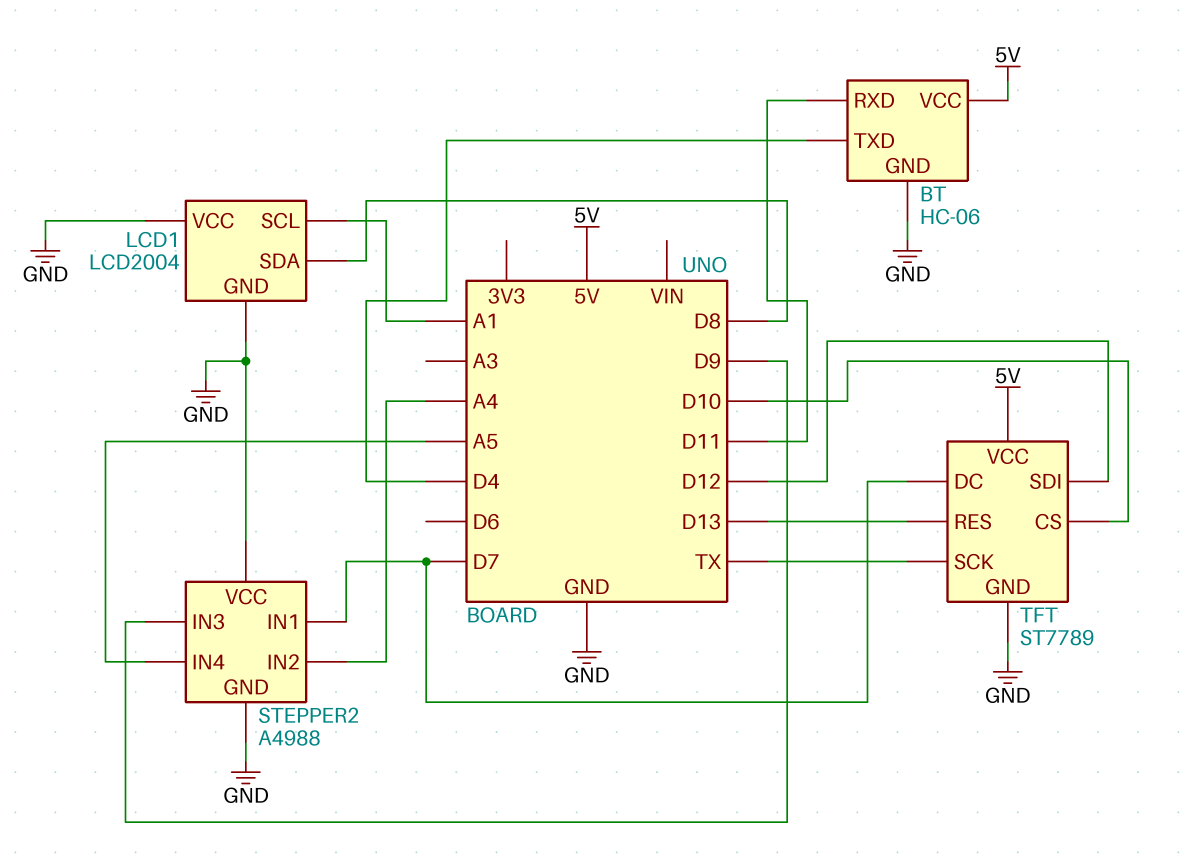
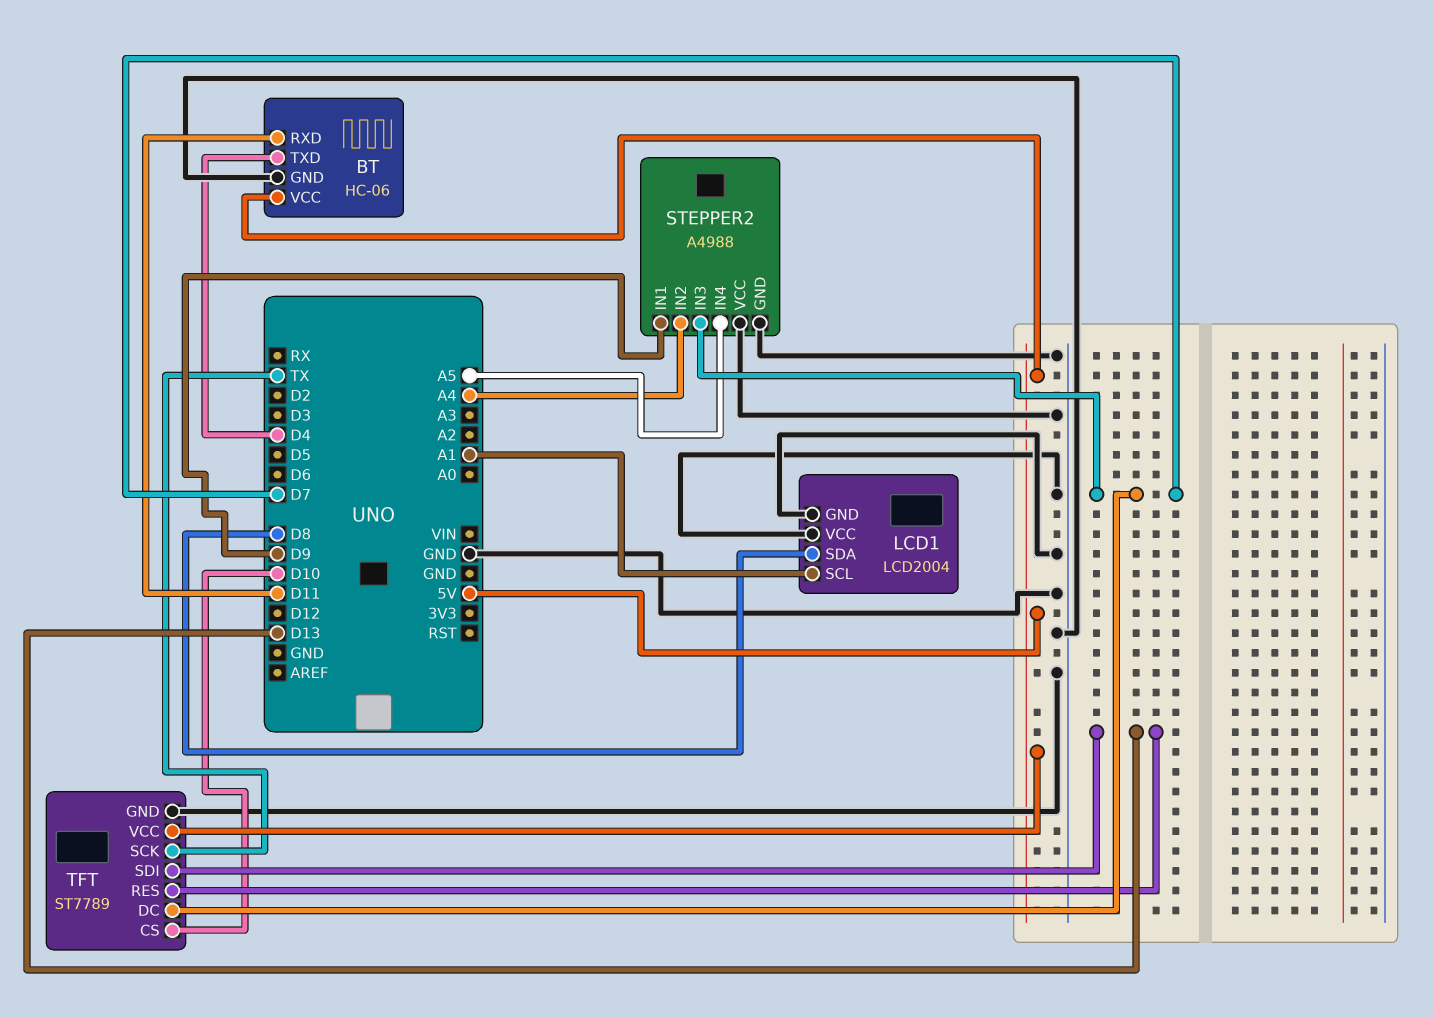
STEPPER2 pin IN1: D7 -> D9
STEPPER2 pin IN3: D9 -> D7
TFT pin SDI: D12 -> D13

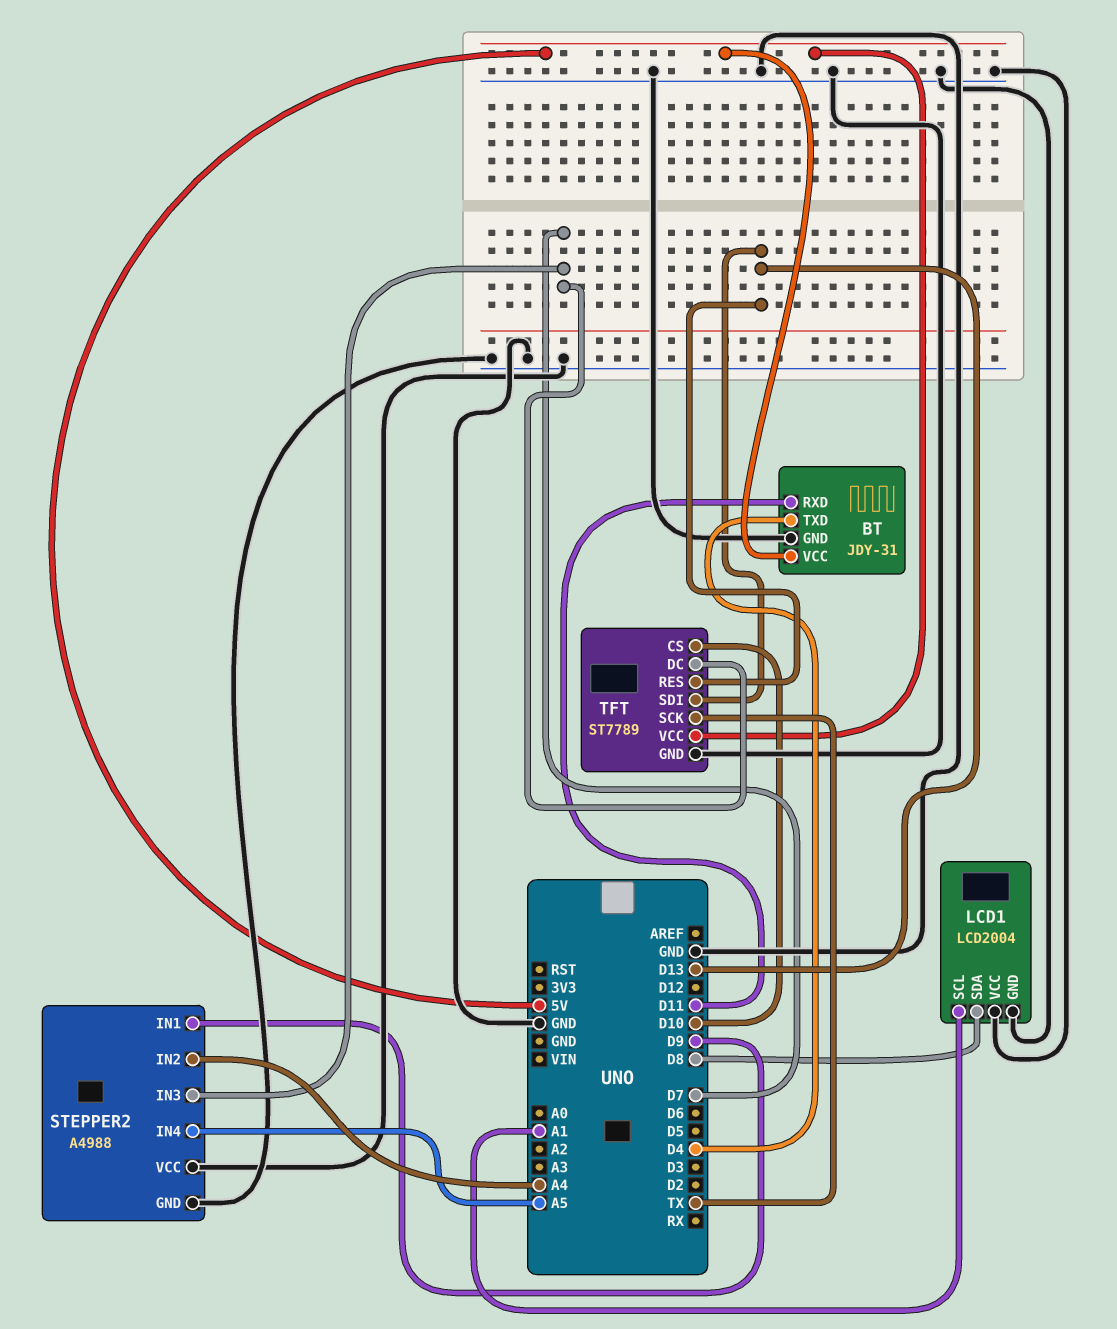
BT: HC-06 -> JDY-31

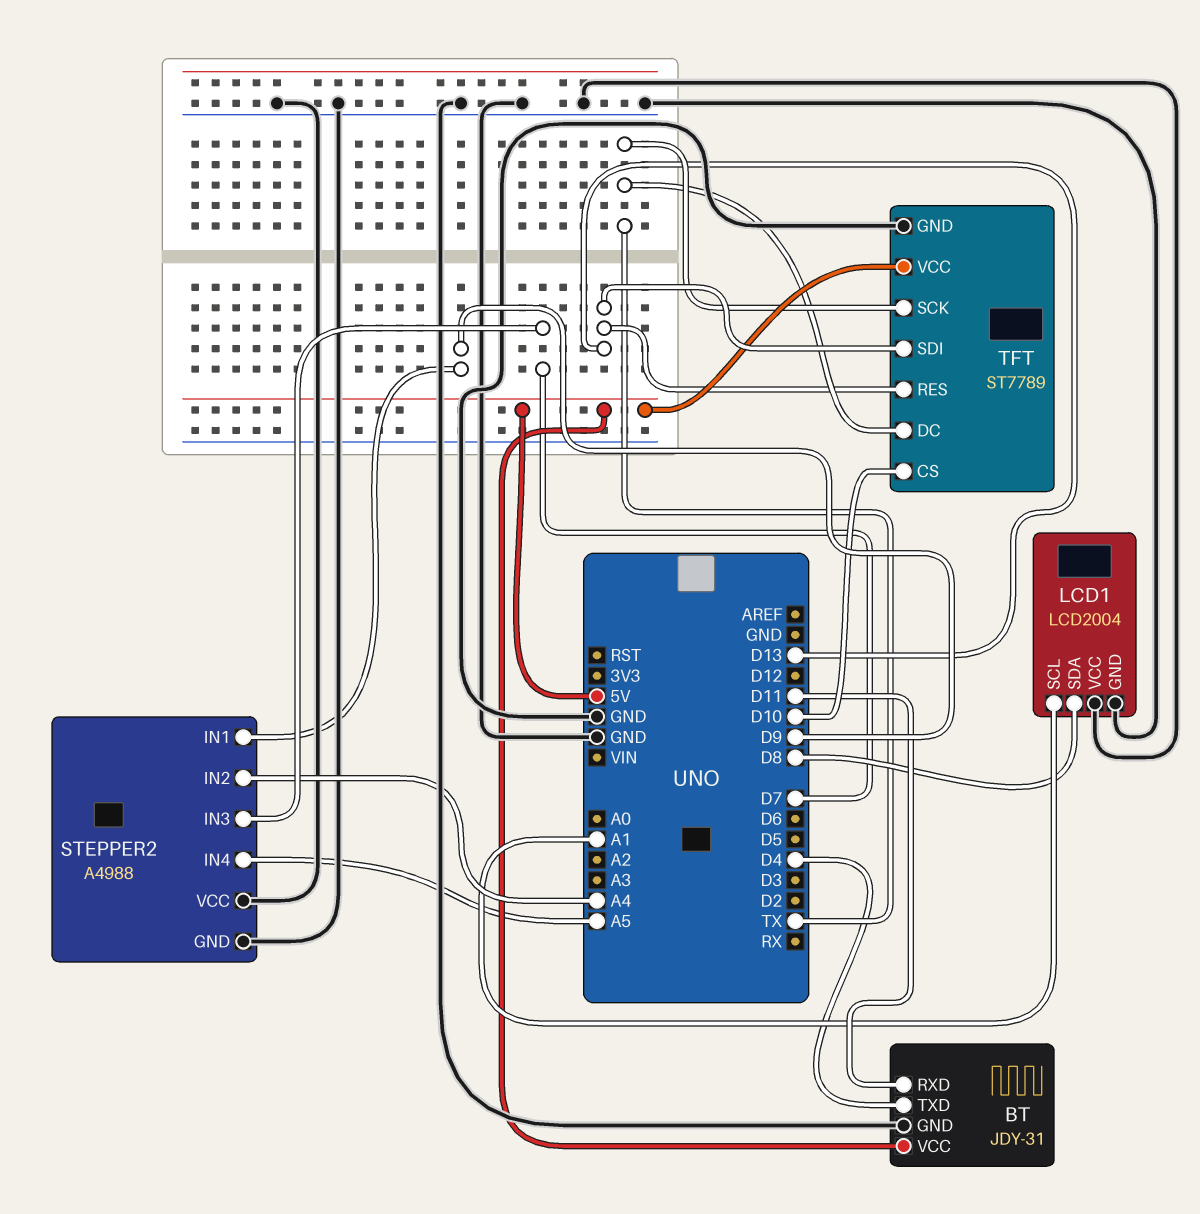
TFT pin DC: D7 -> TX

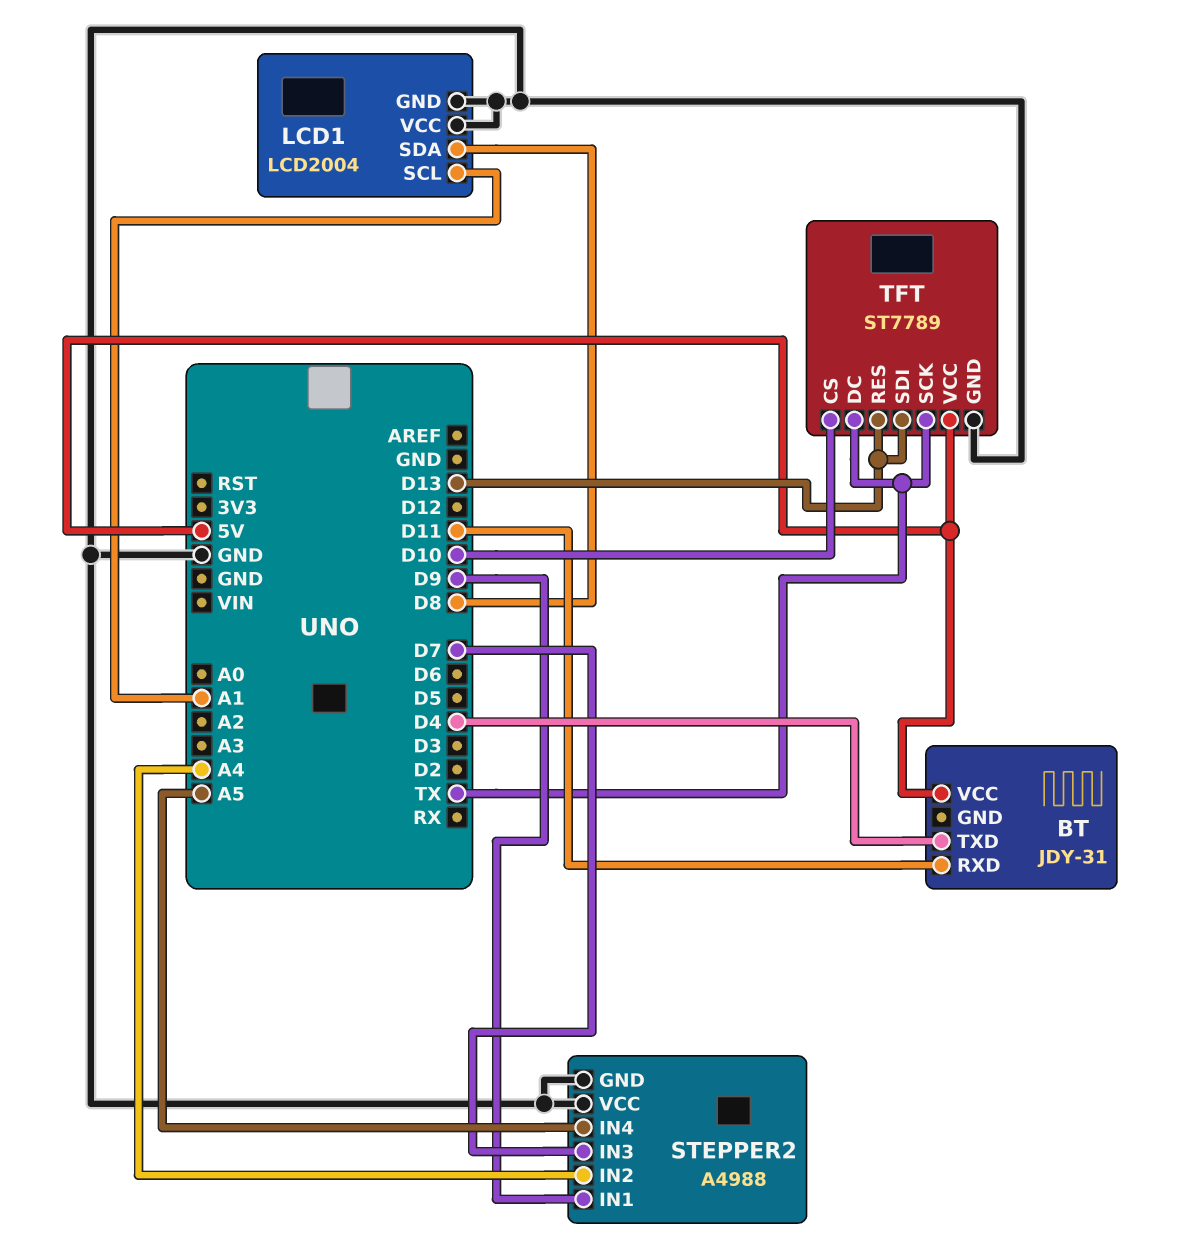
BT pin GND: GND -> none

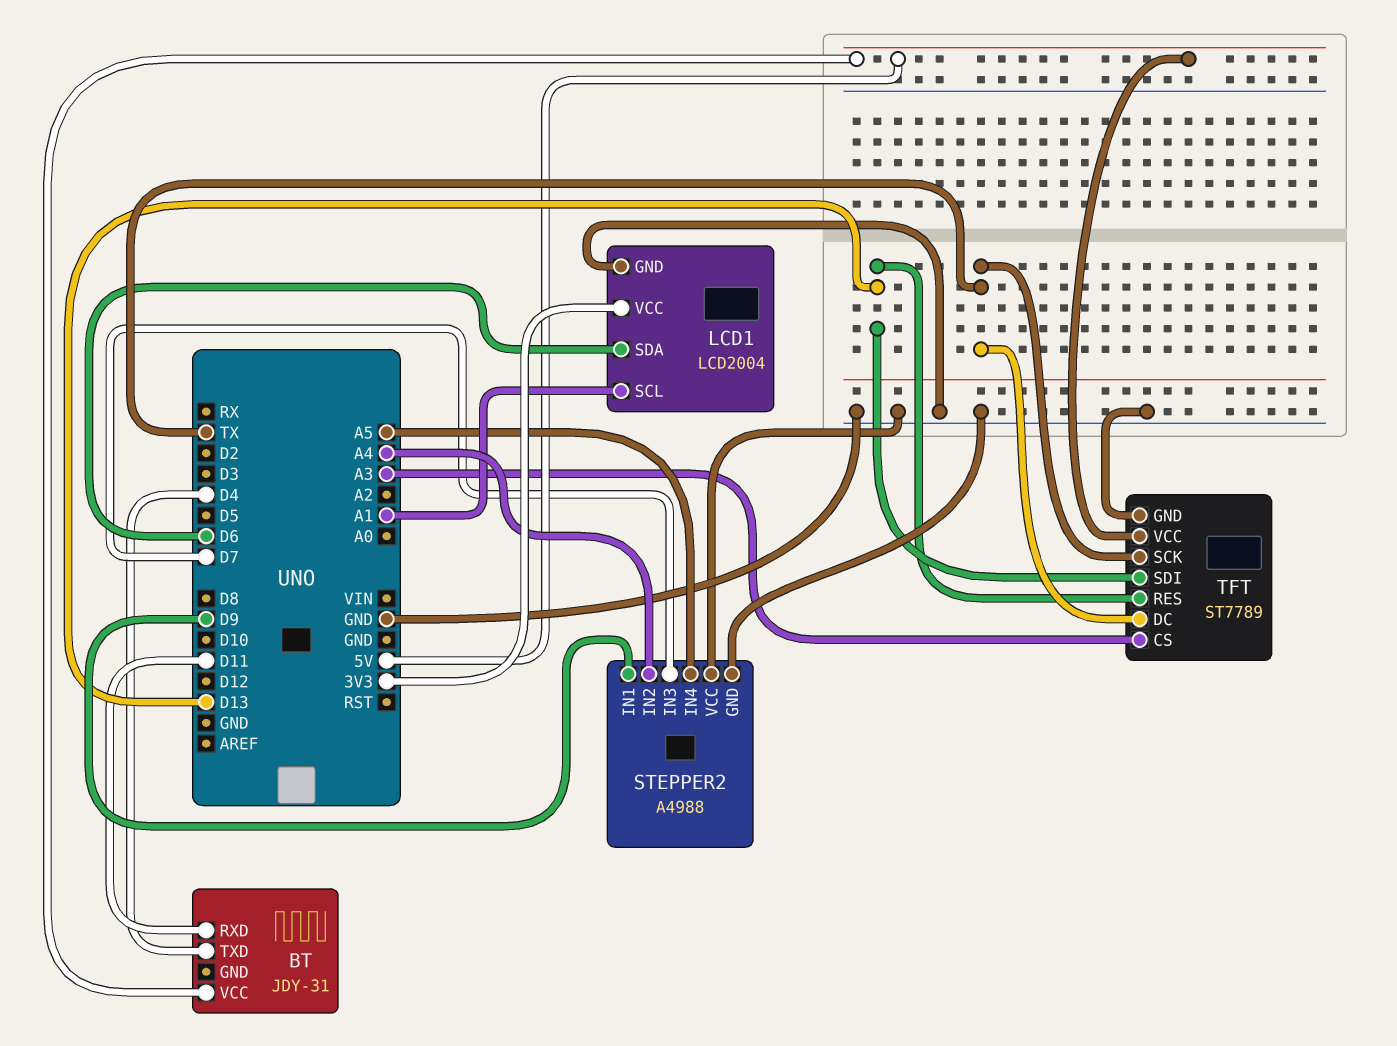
LCD1 pin SDA: D8 -> D6
LCD1 pin VCC: GND -> 3V3
TFT pin CS: D10 -> A3

